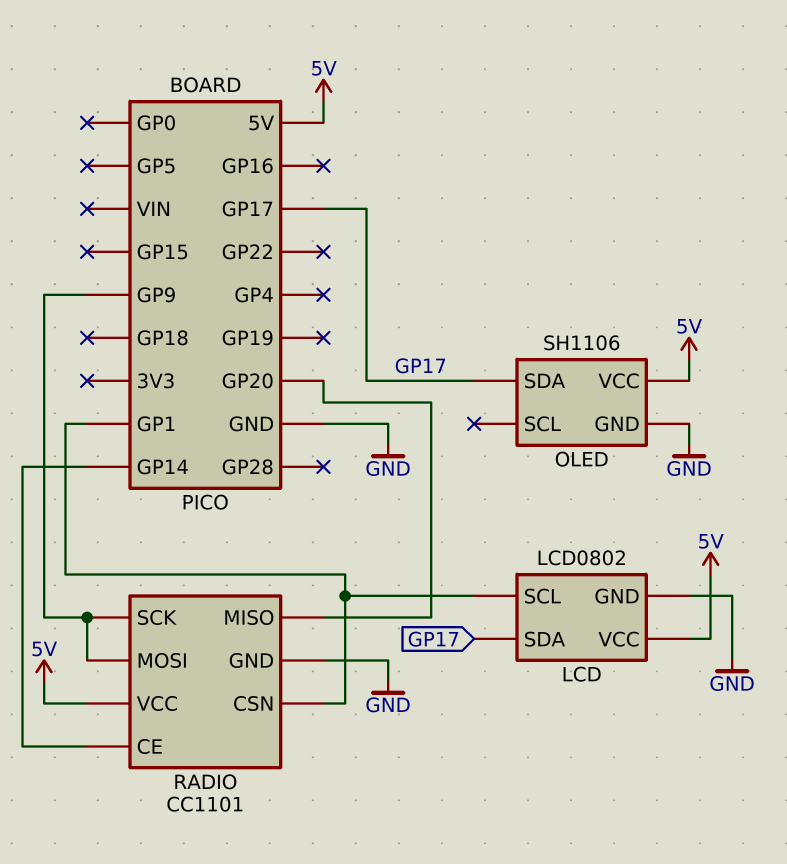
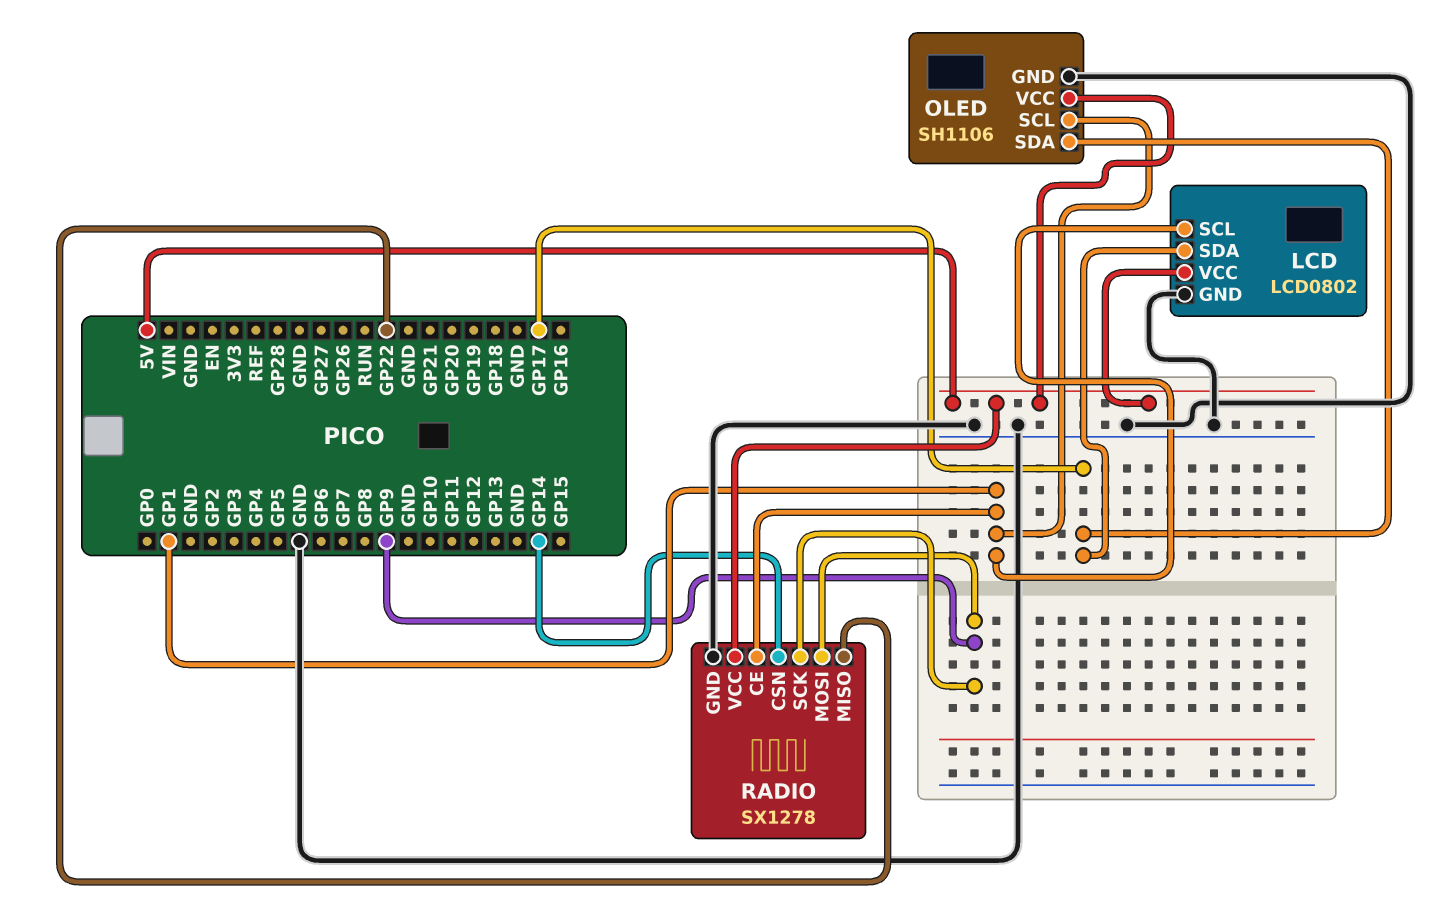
OLED pin SCL: none -> GP1
RADIO: CC1101 -> SX1278
RADIO pin CE: GP14 -> GP1
RADIO pin CSN: GP1 -> GP14
RADIO pin MISO: GP20 -> GP22

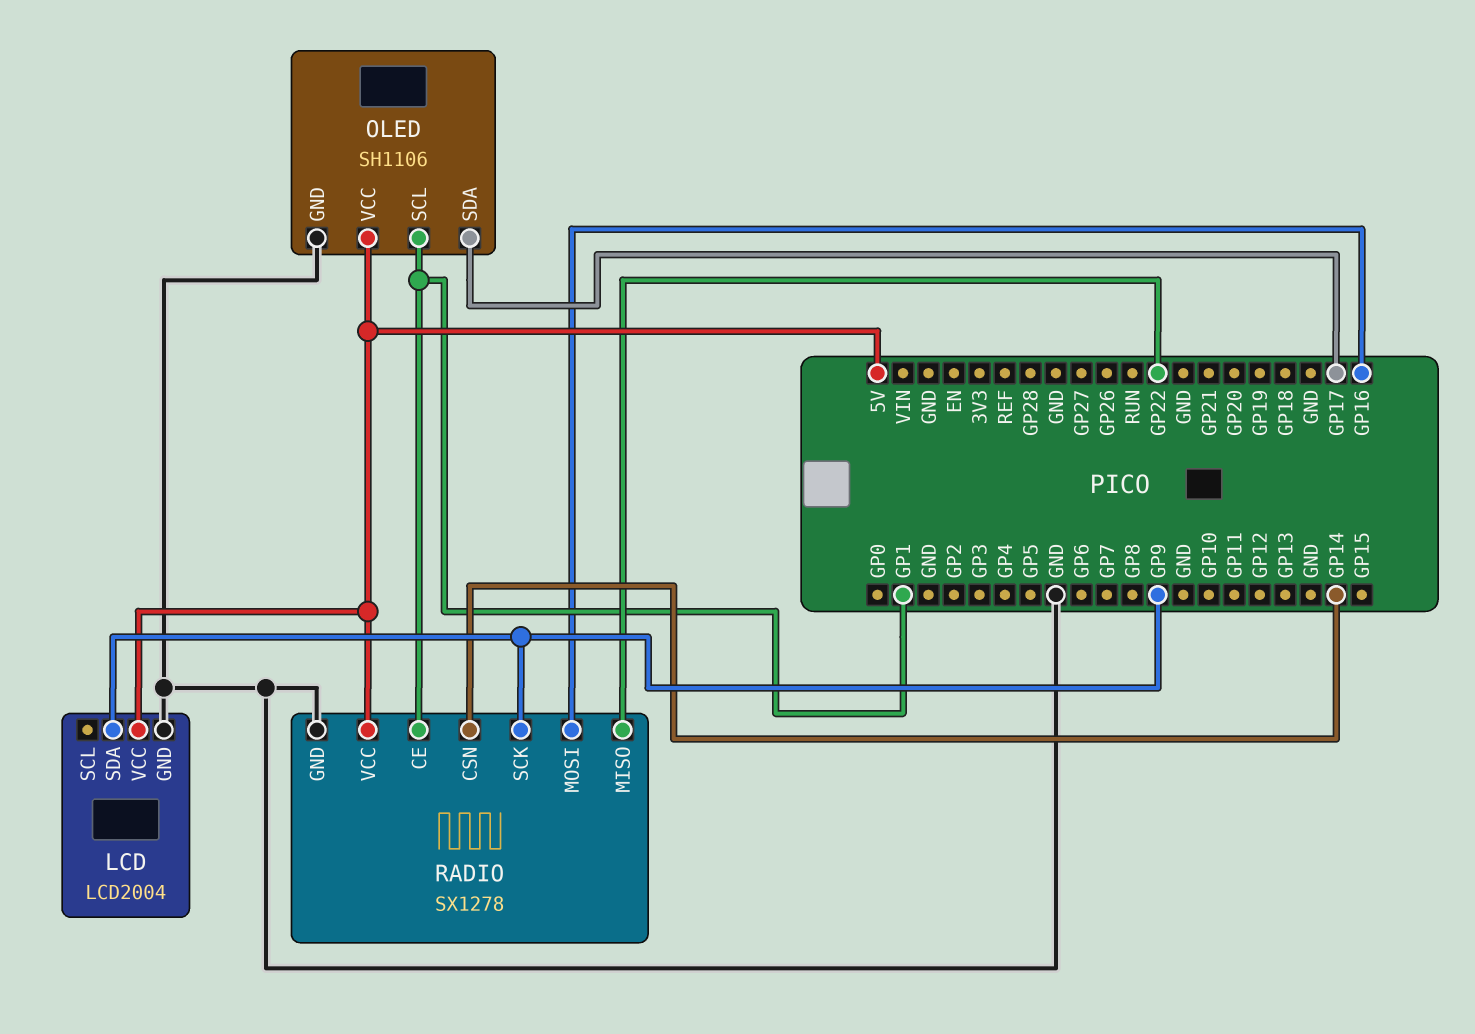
LCD: LCD0802 -> LCD2004
LCD pin SCL: GP1 -> none
LCD pin SDA: GP17 -> GP9
RADIO pin MOSI: GP9 -> GP16

